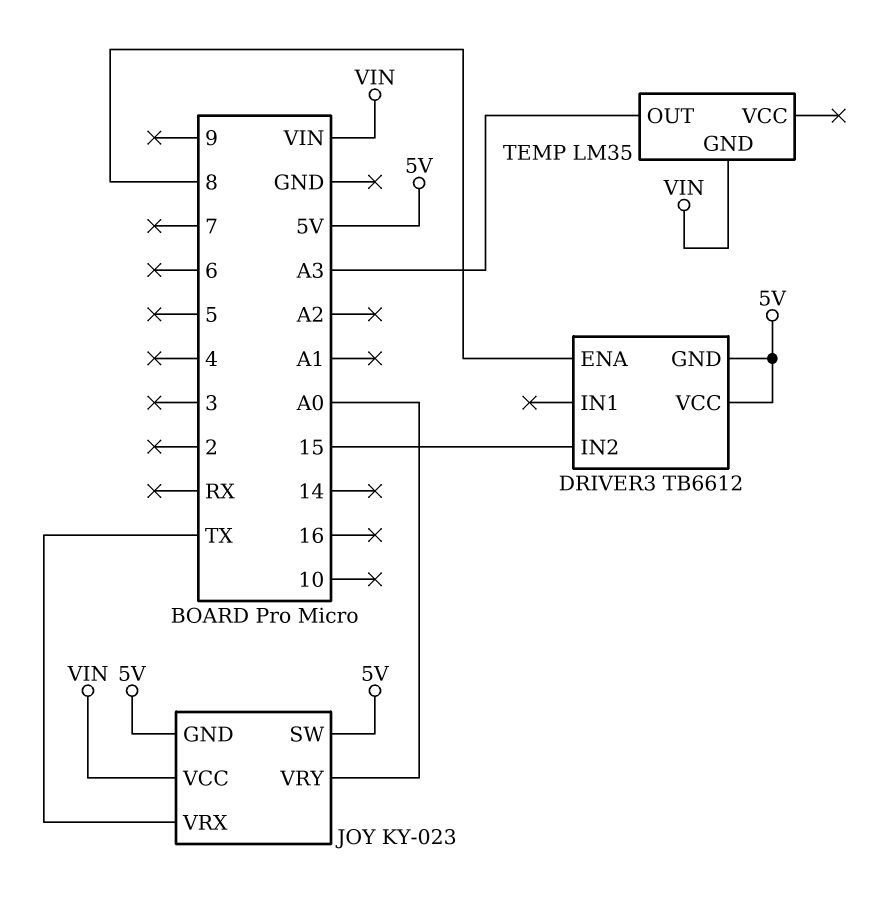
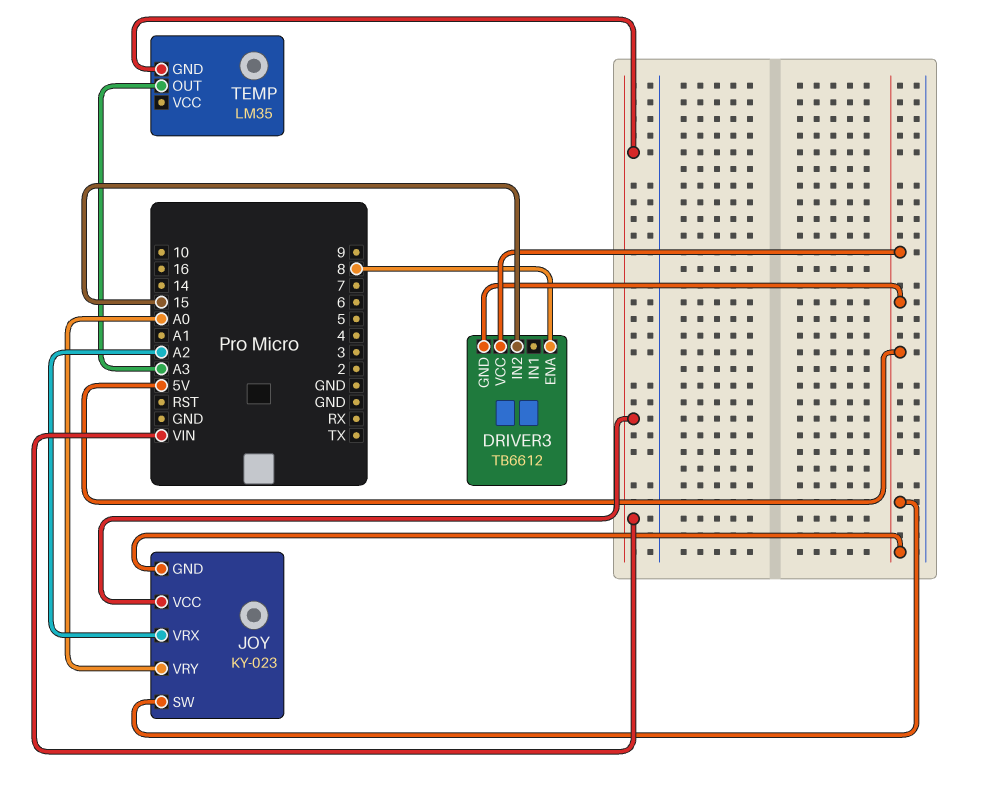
JOY pin VRX: TX -> A2

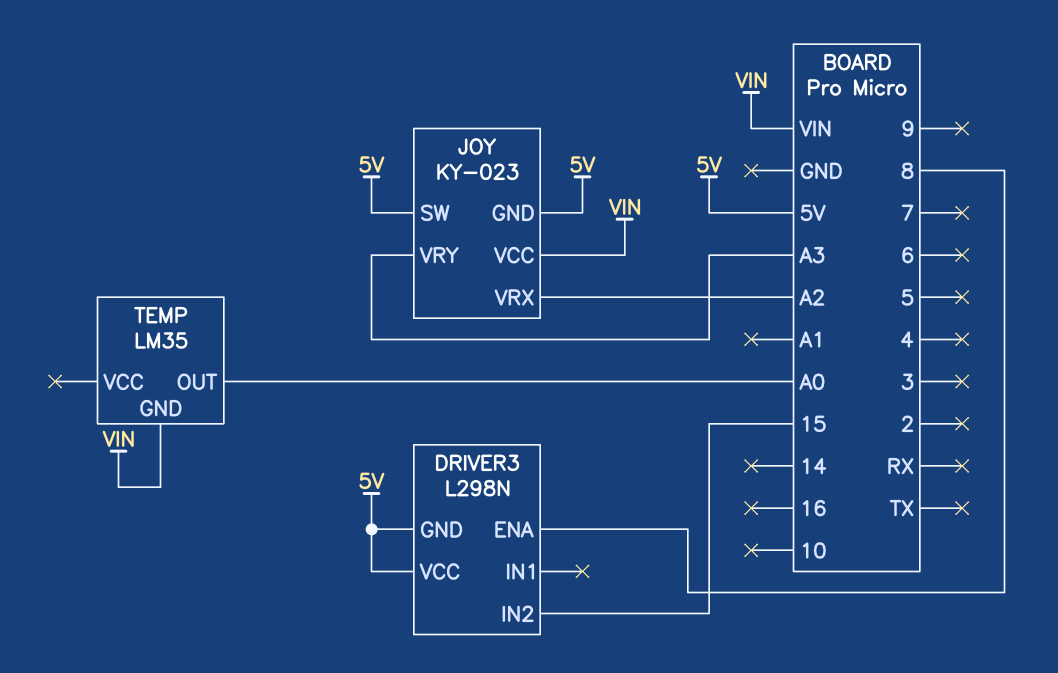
DRIVER3: TB6612 -> L298N
JOY pin VRY: A0 -> A3
TEMP pin OUT: A3 -> A0

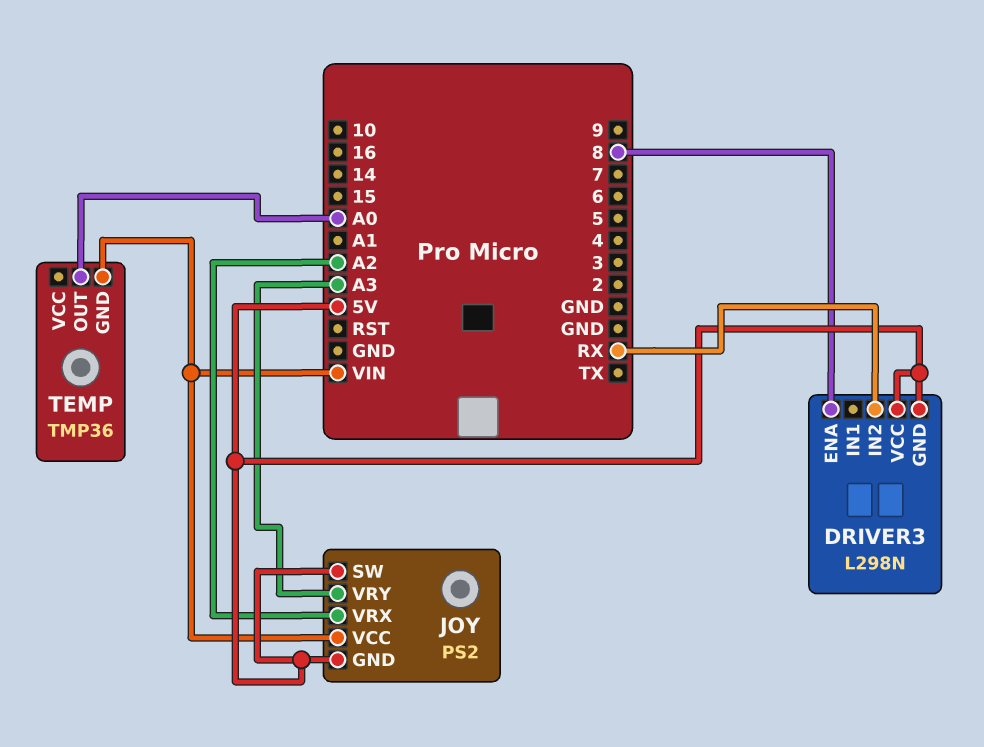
DRIVER3 pin IN2: 15 -> RX
JOY: KY-023 -> PS2
TEMP: LM35 -> TMP36

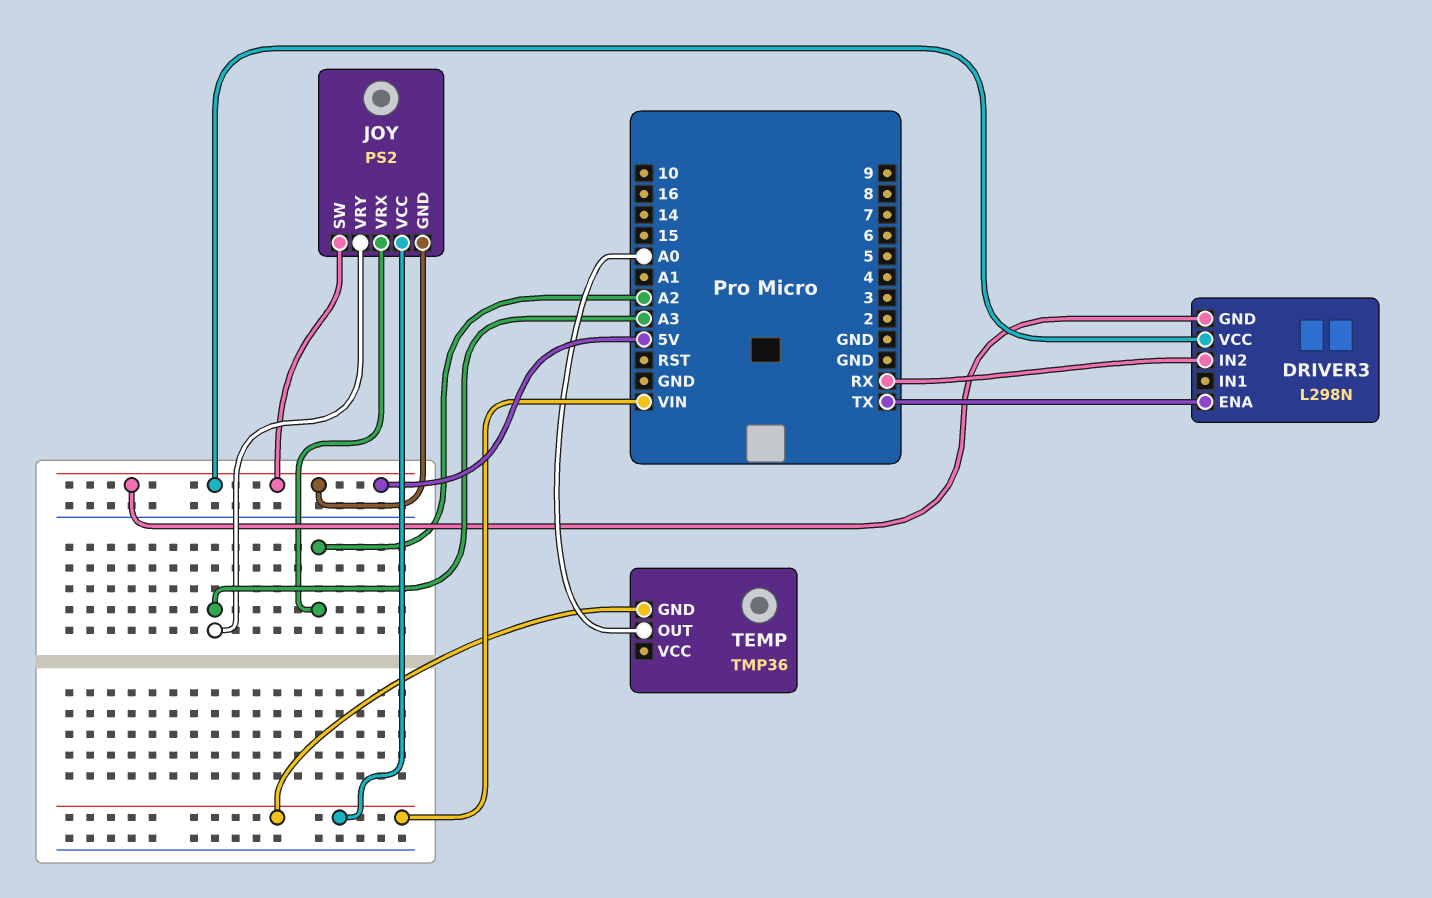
DRIVER3 pin ENA: 8 -> TX

